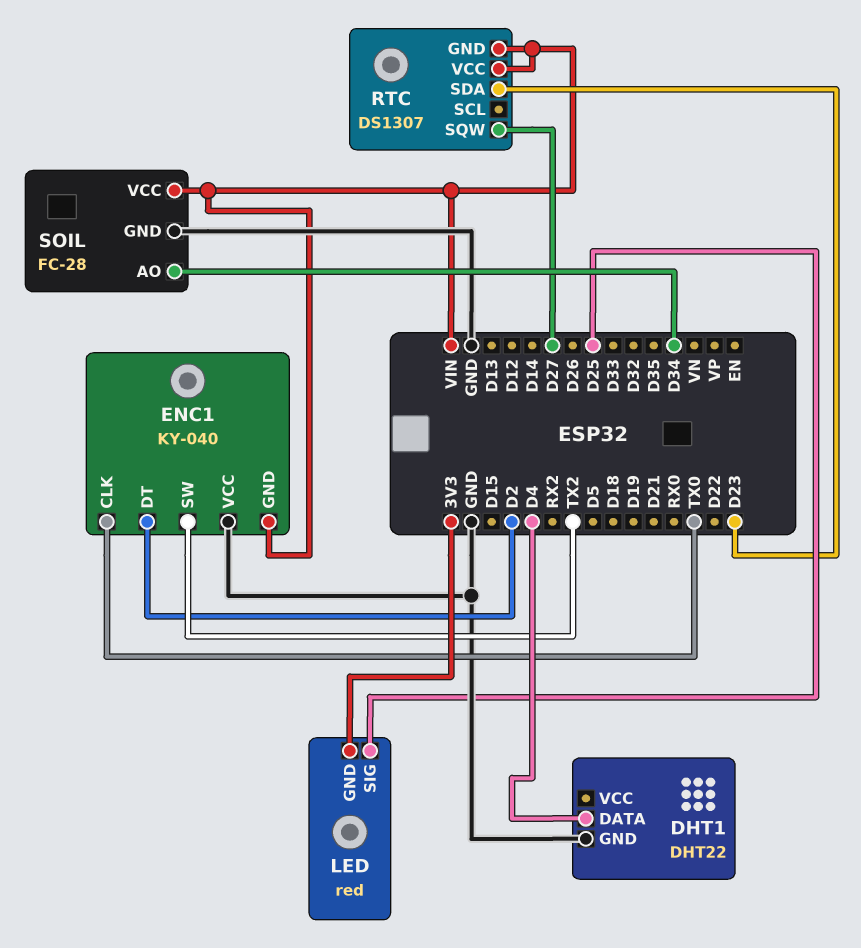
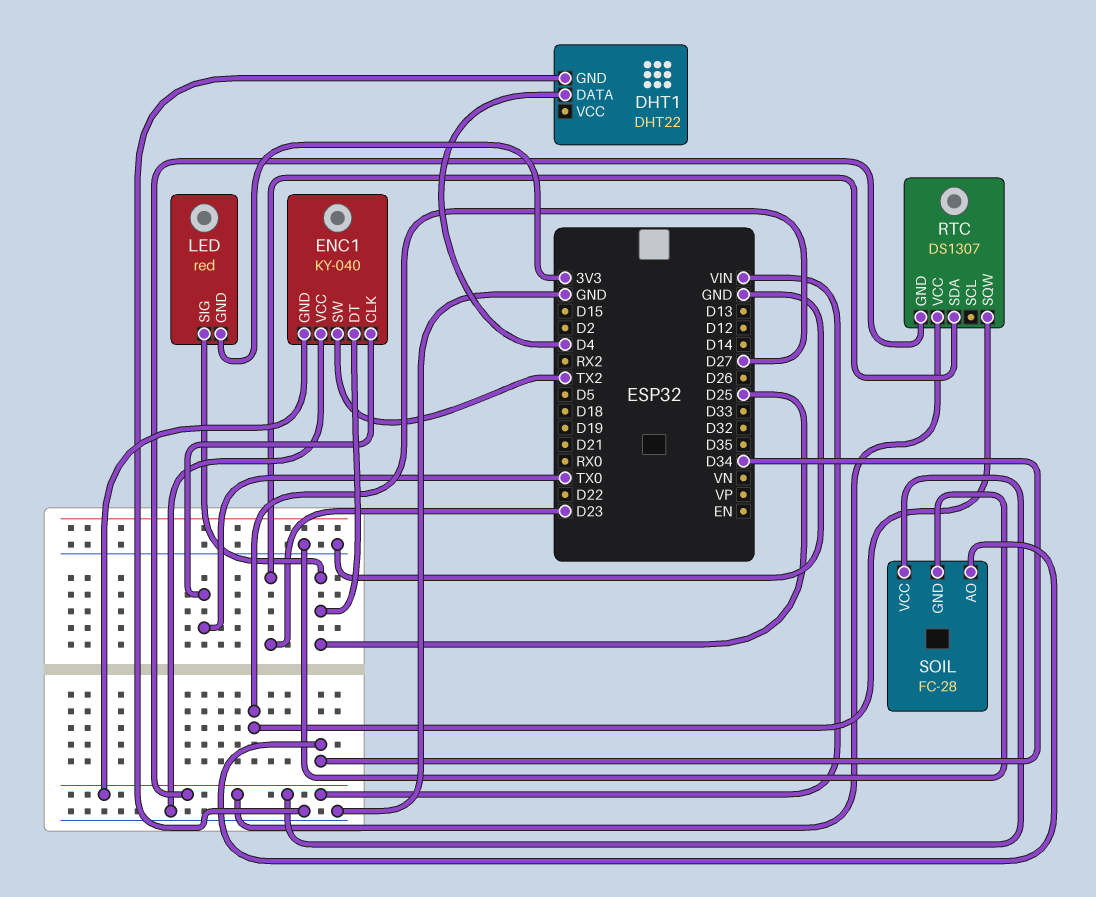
ENC1 pin DT: D2 -> D25

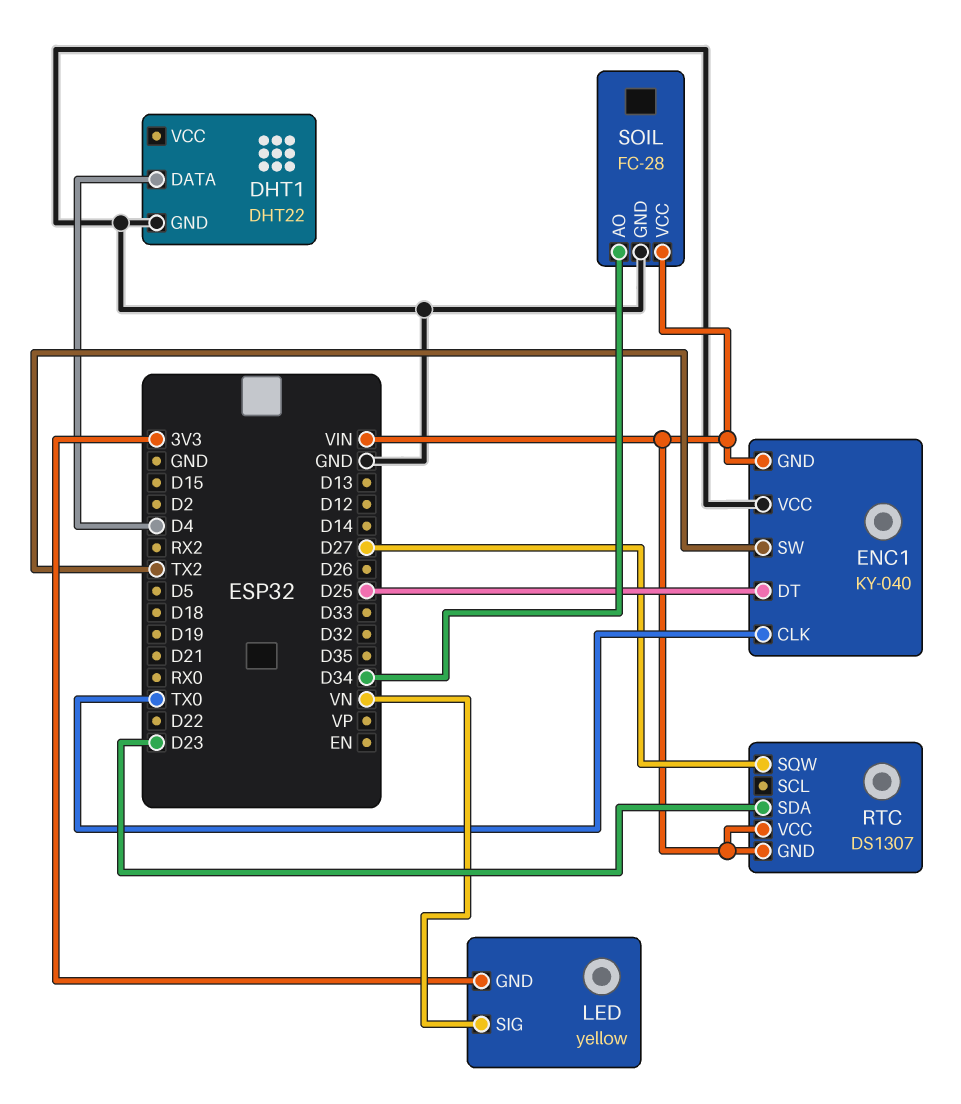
LED: red -> yellow
LED pin SIG: D25 -> VN

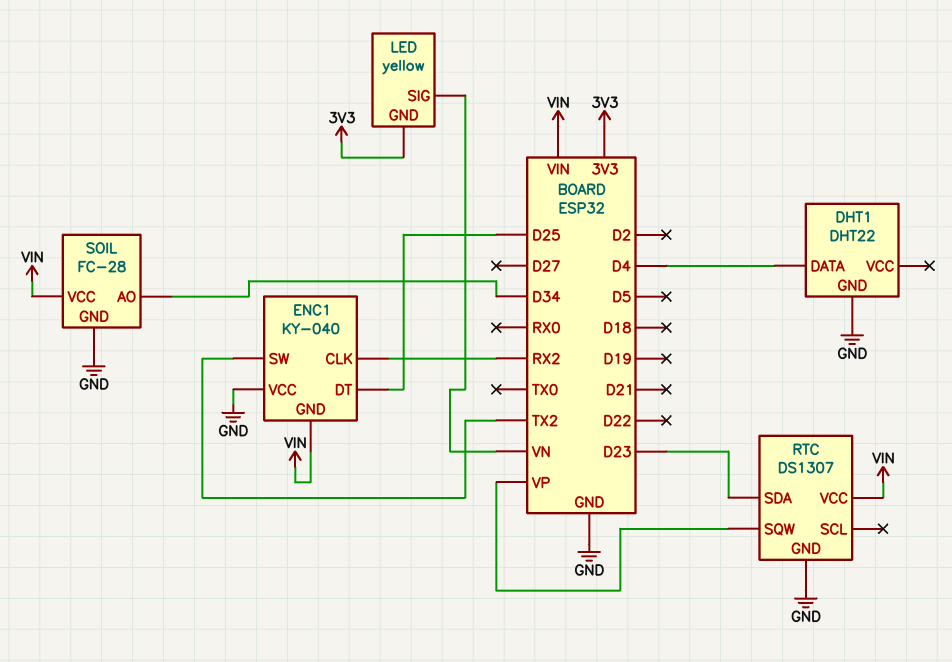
ENC1 pin CLK: TX0 -> RX2
RTC pin GND: VIN -> GND
RTC pin SQW: D27 -> VP

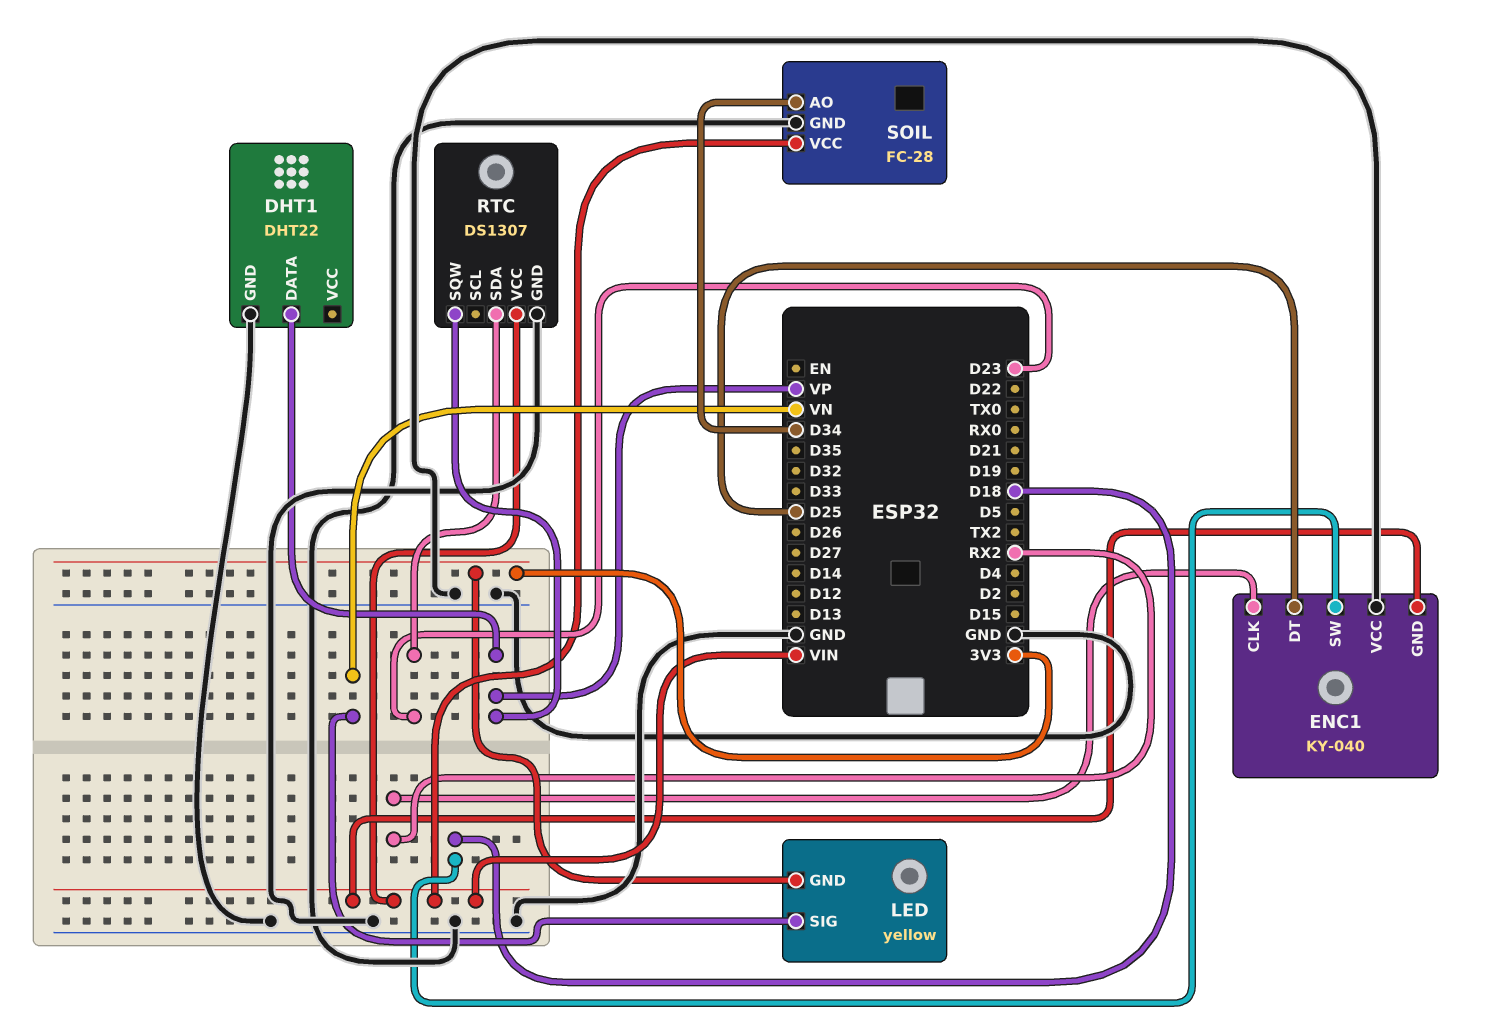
DHT1 pin DATA: D4 -> VP
ENC1 pin SW: TX2 -> D18

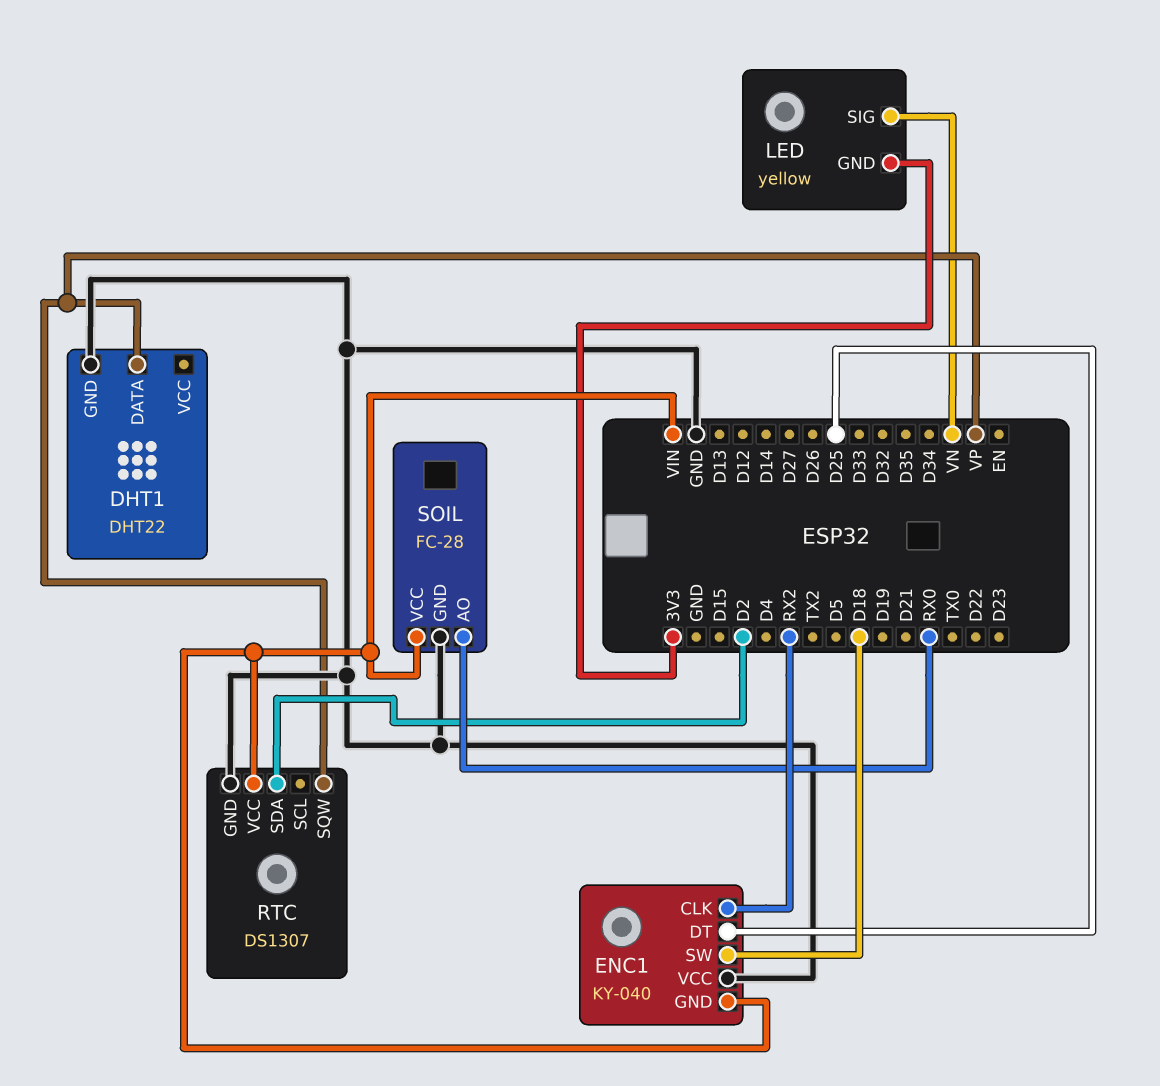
RTC pin SDA: D23 -> D2
SOIL pin AO: D34 -> RX0

